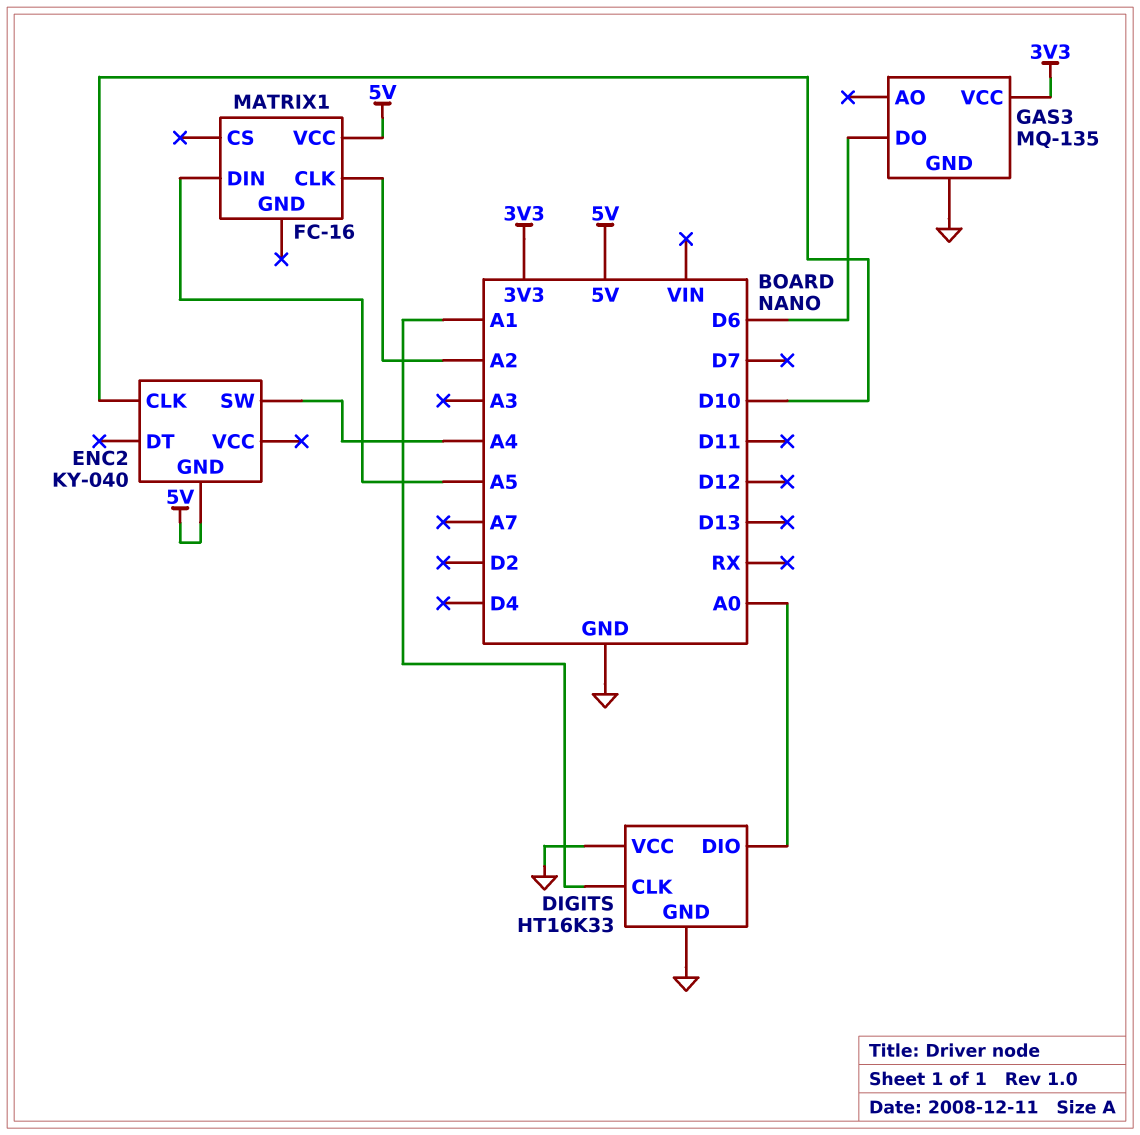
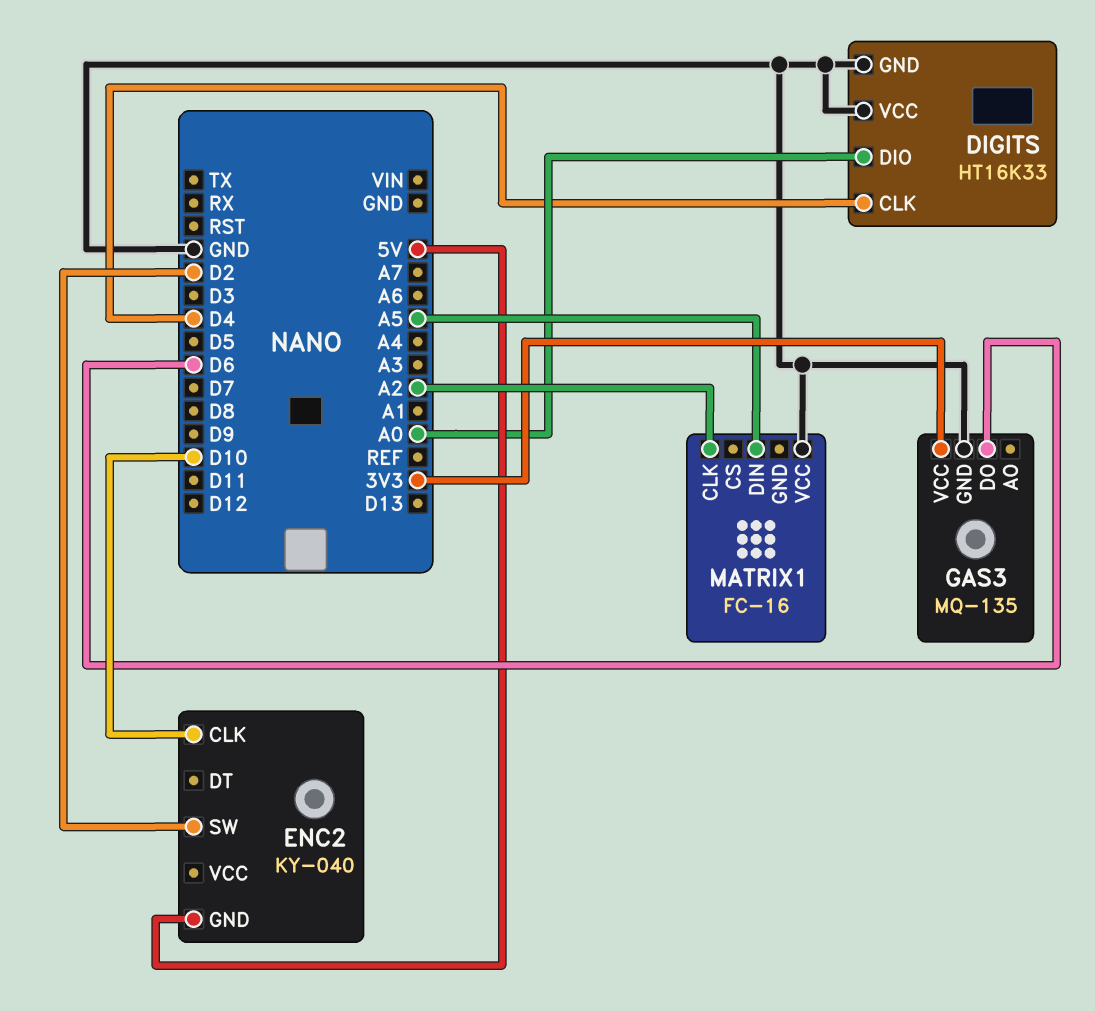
DIGITS pin CLK: A1 -> D4
ENC2 pin SW: A4 -> D2
MATRIX1 pin VCC: 5V -> GND

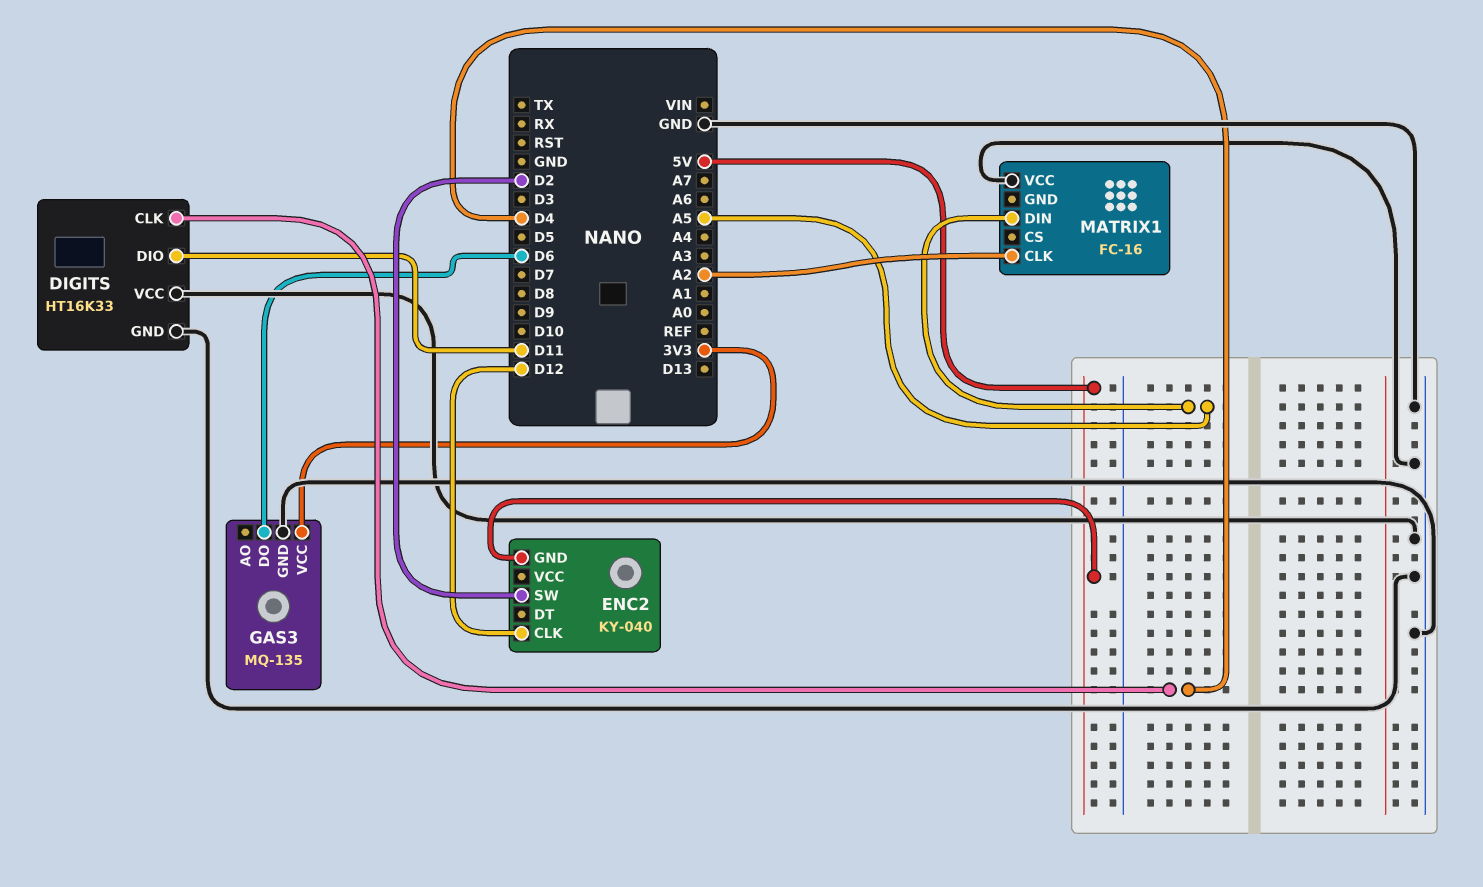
DIGITS pin DIO: A0 -> D11
ENC2 pin CLK: D10 -> D12

